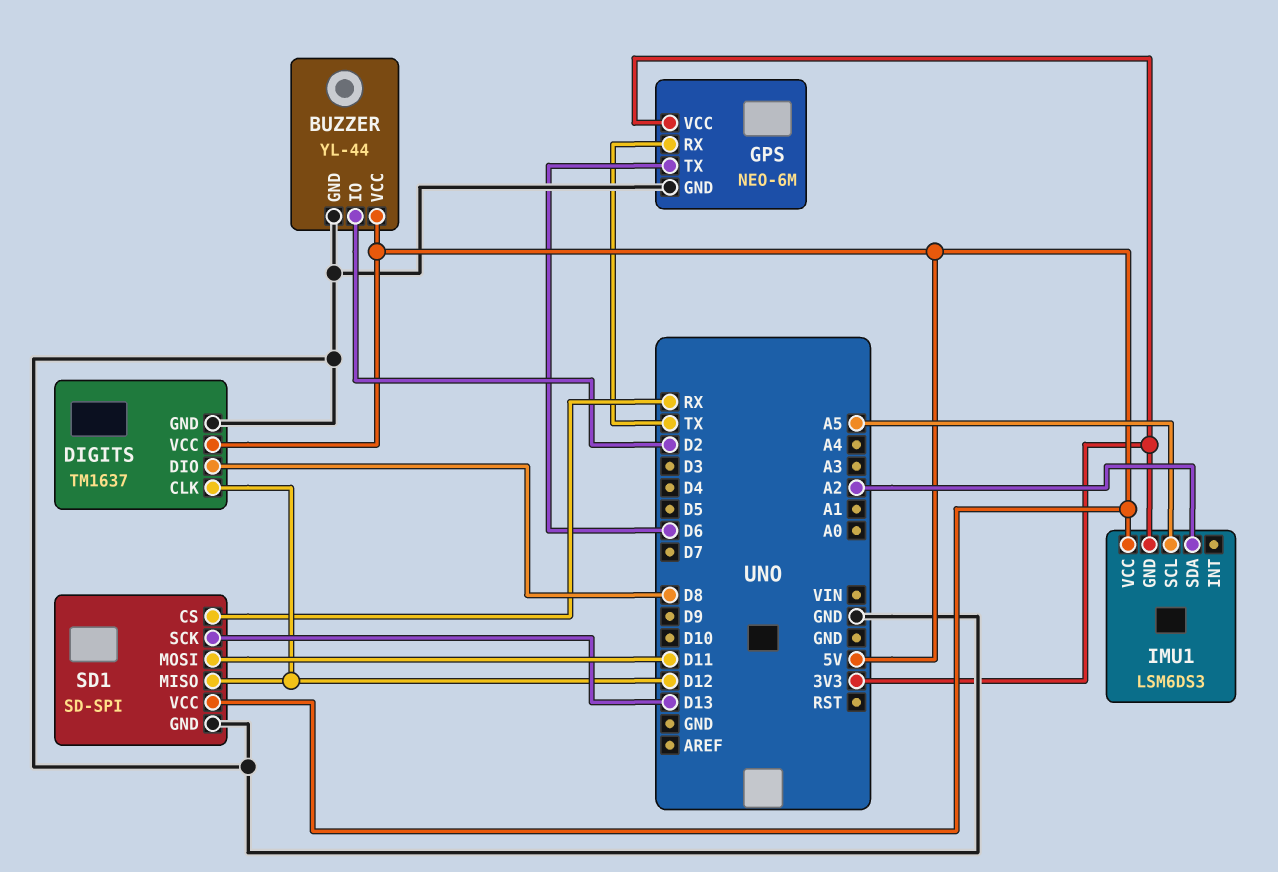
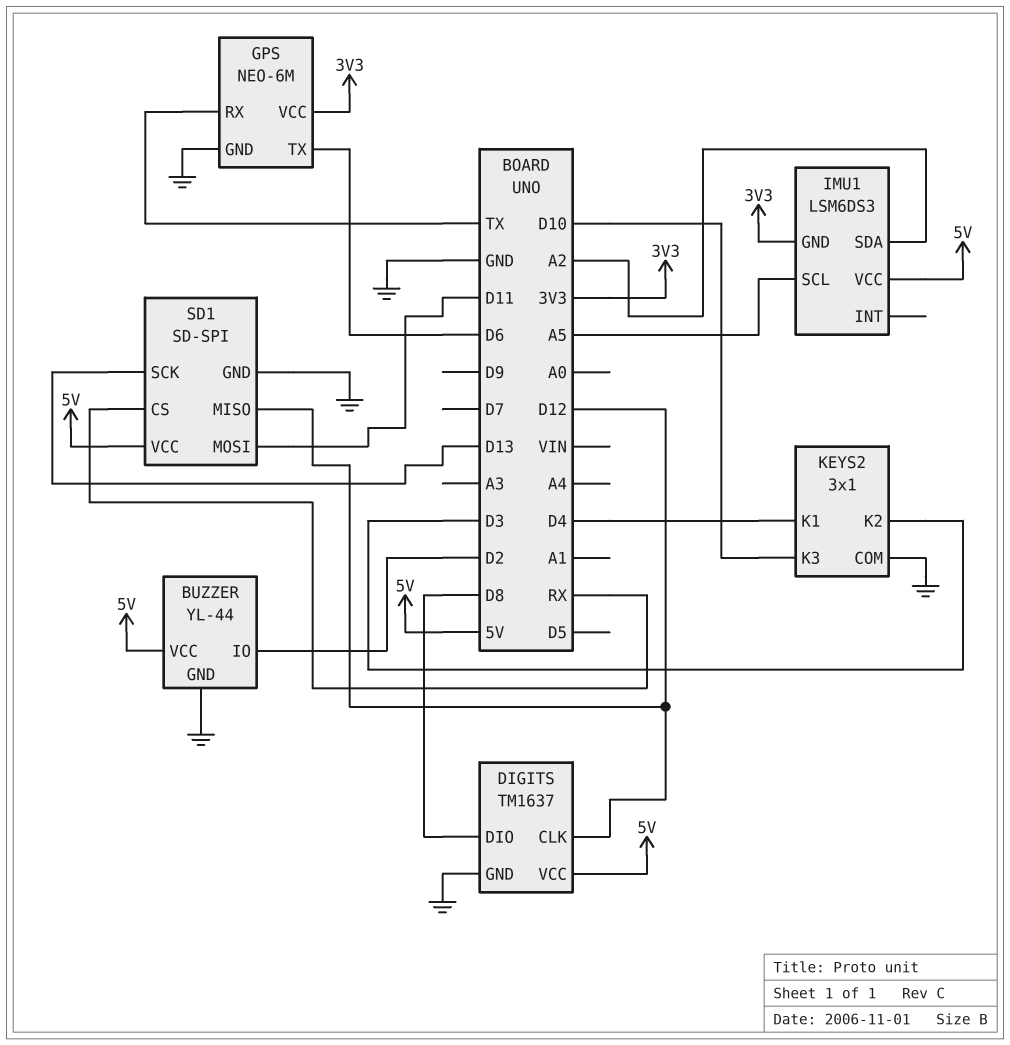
KEYS2: none -> 3x1
KEYS2 pin COM: none -> GND
KEYS2 pin K1: none -> D4
KEYS2 pin K2: none -> D3
KEYS2 pin K3: none -> D10

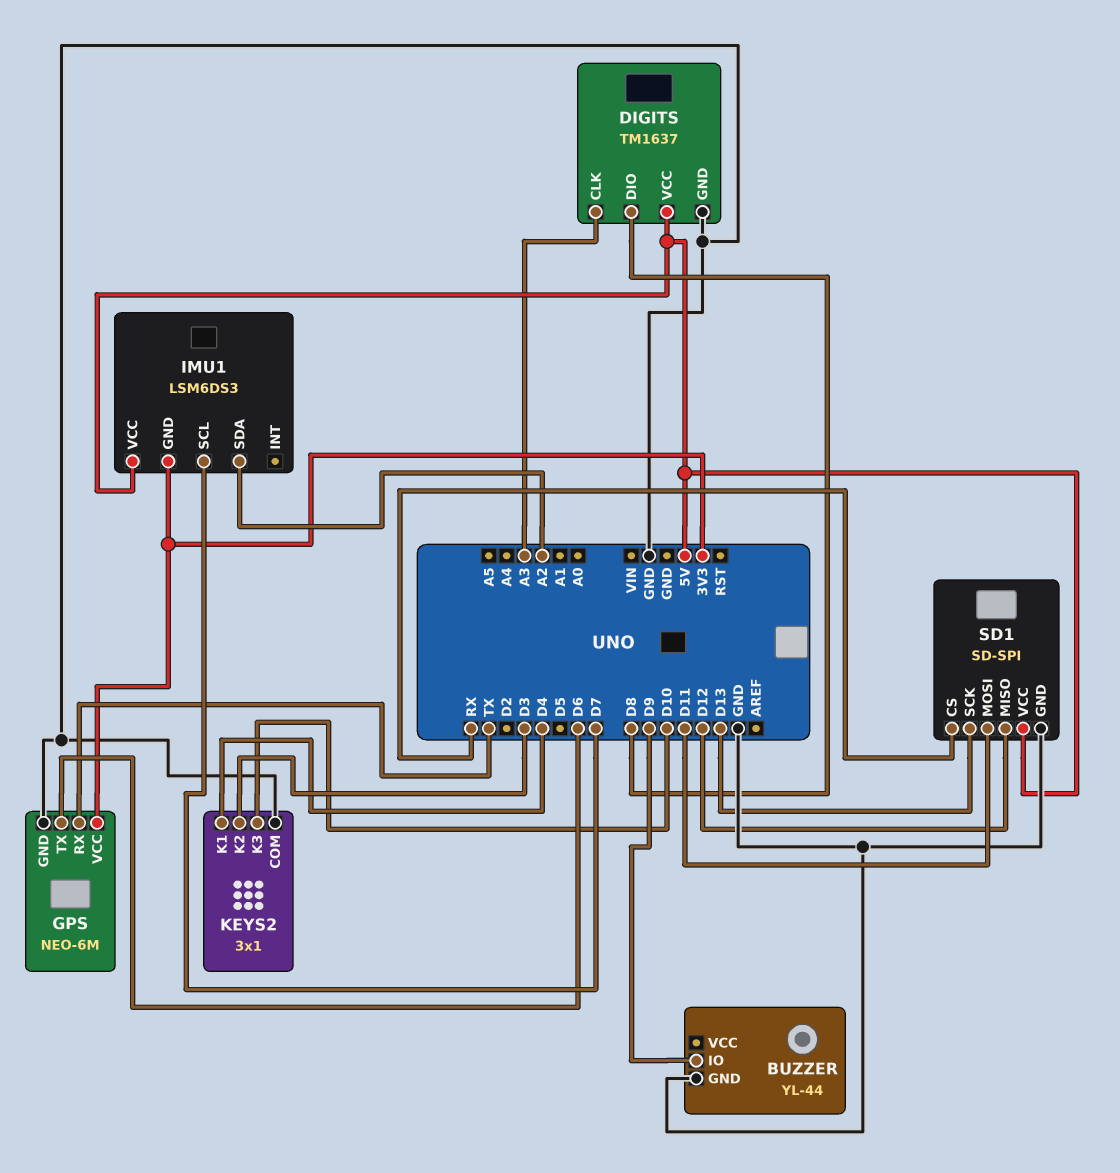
BUZZER pin IO: D2 -> D9
BUZZER pin VCC: 5V -> none
DIGITS pin CLK: D12 -> A3
IMU1 pin SCL: A5 -> D7

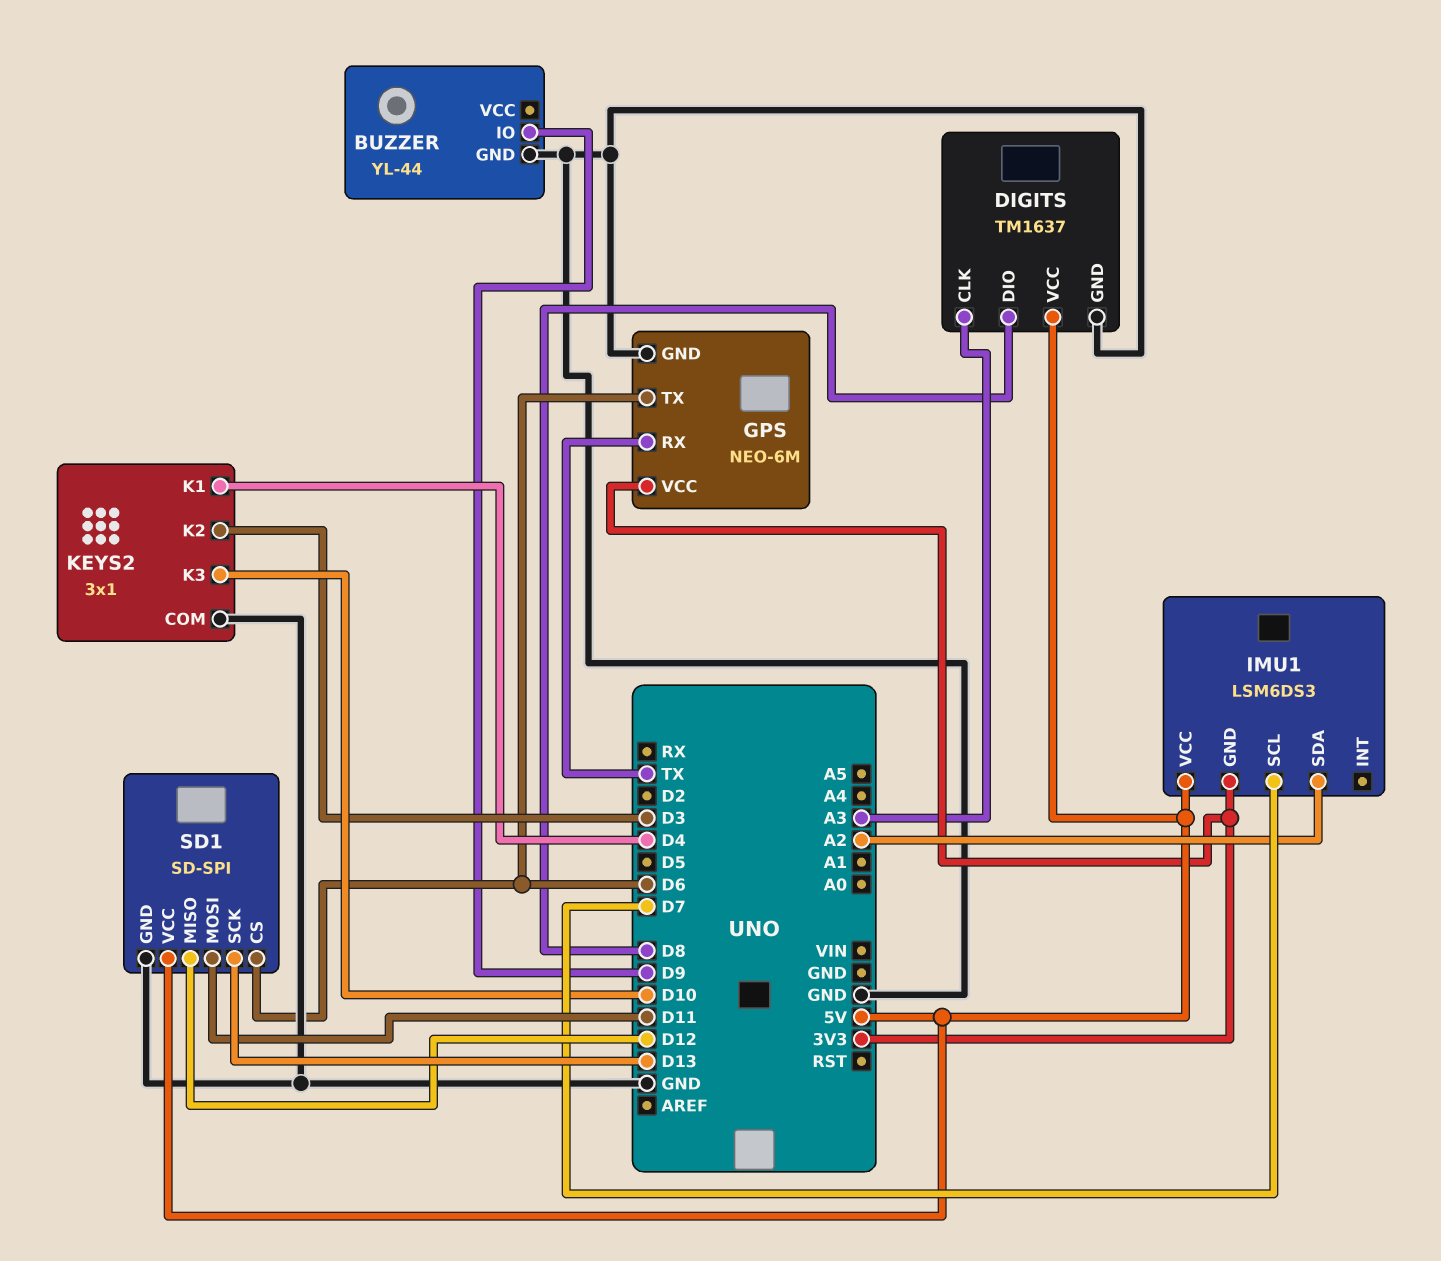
SD1 pin CS: RX -> D6

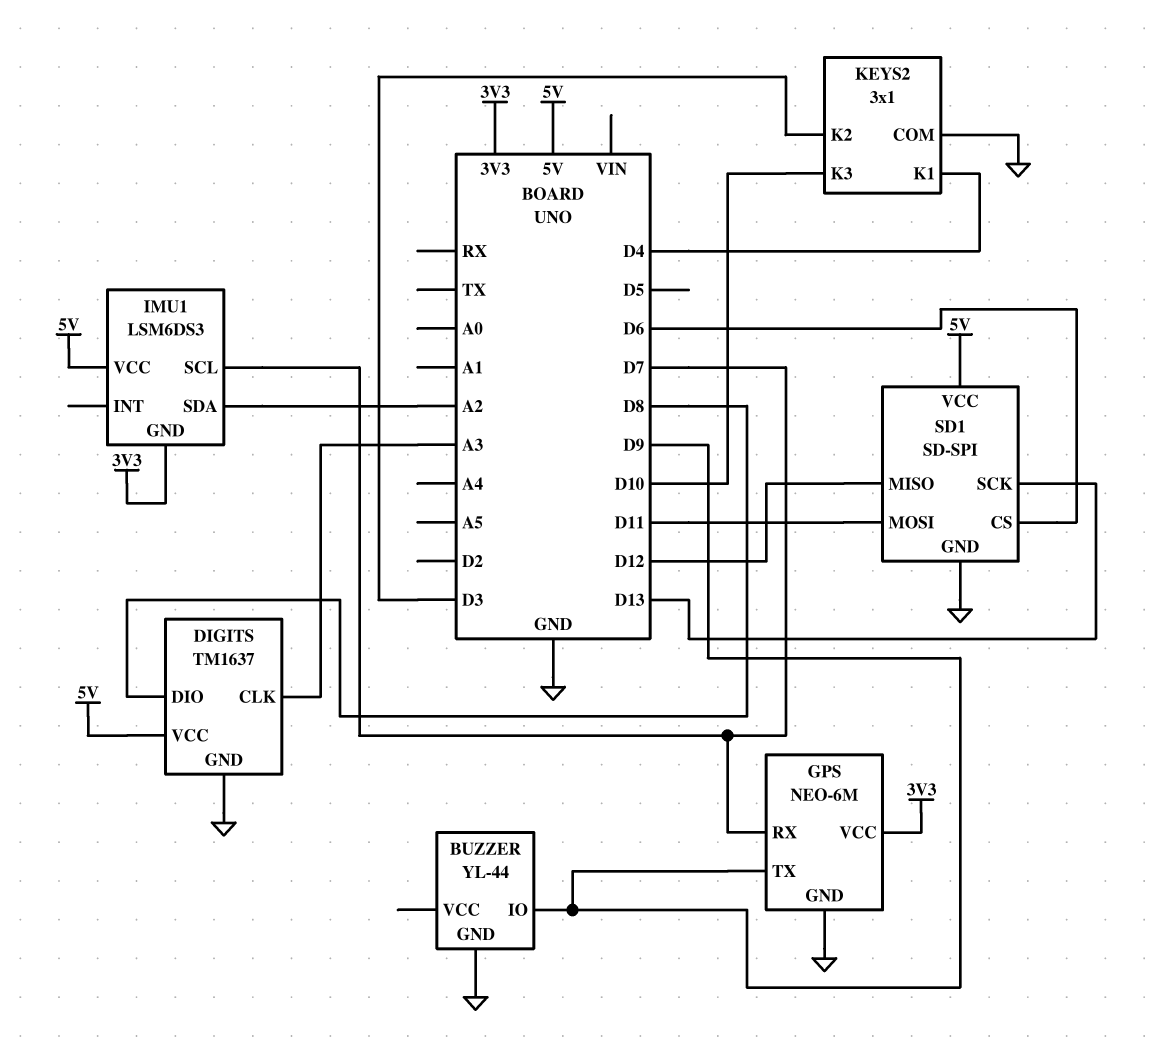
GPS pin RX: TX -> D7
GPS pin TX: D6 -> D9

